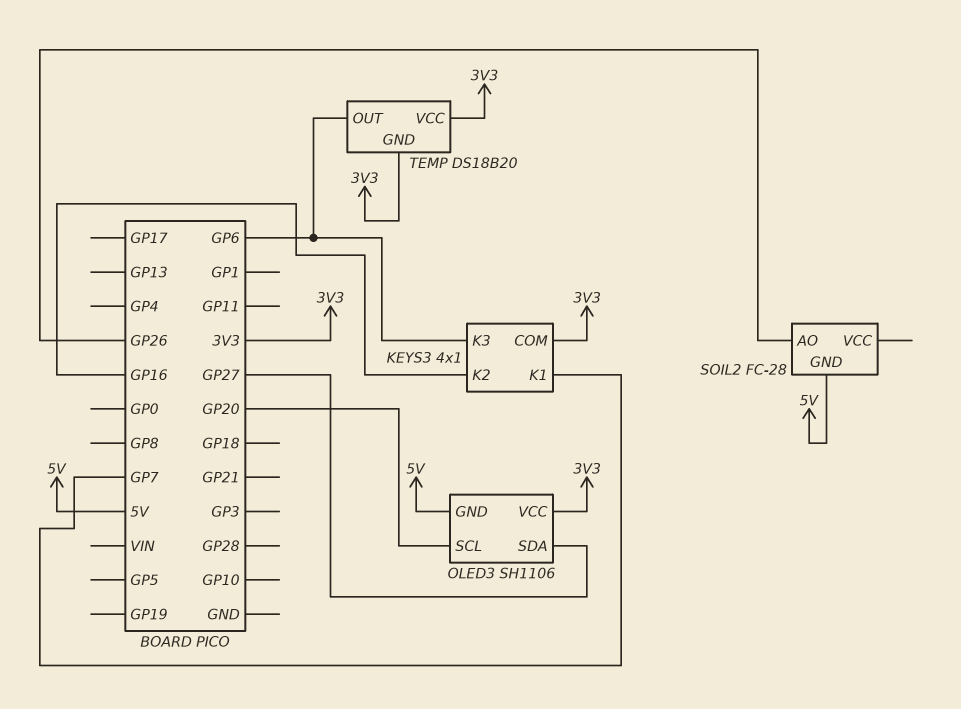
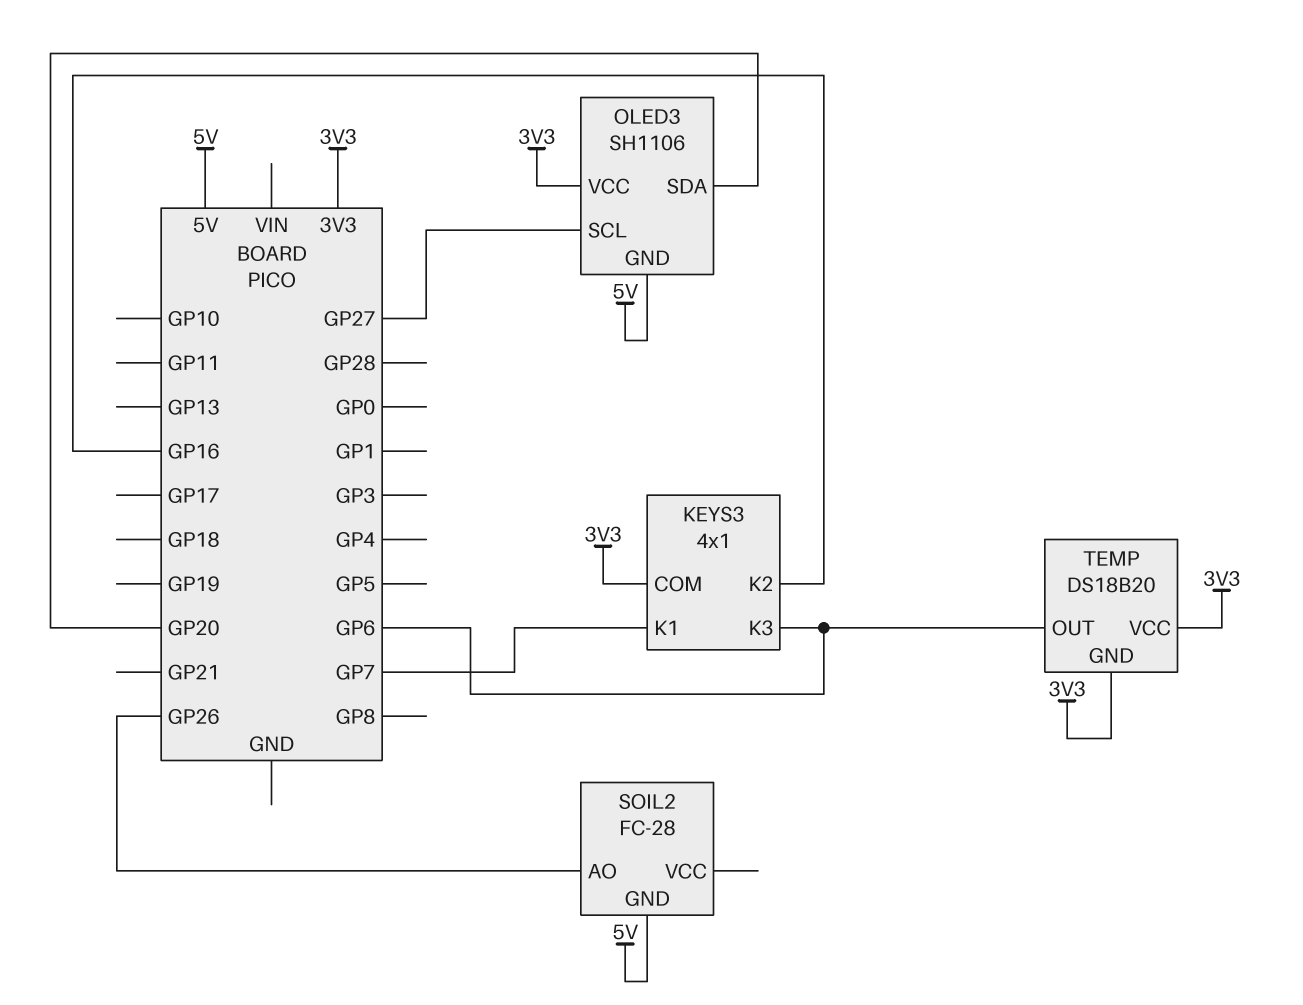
OLED3 pin SCL: GP20 -> GP27
OLED3 pin SDA: GP27 -> GP20

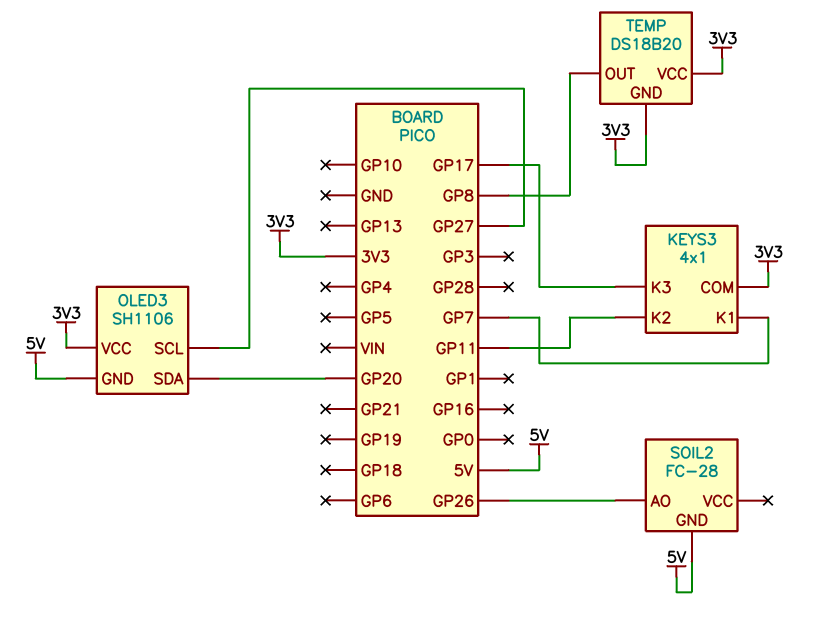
KEYS3 pin K2: GP16 -> GP11
KEYS3 pin K3: GP6 -> GP17
TEMP pin OUT: GP6 -> GP8

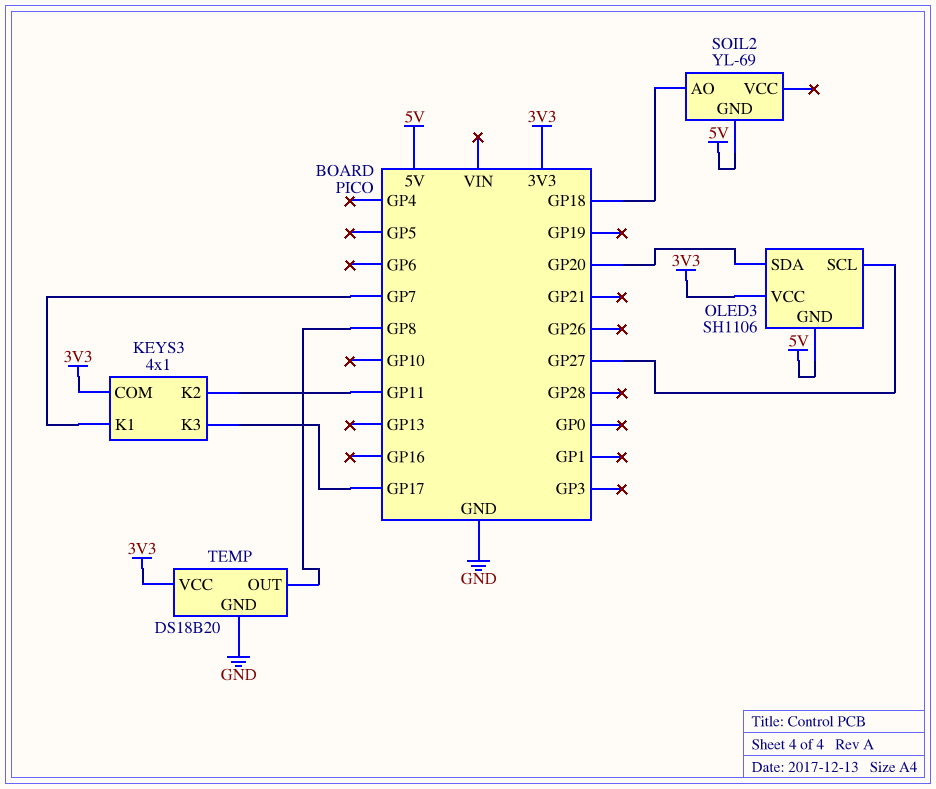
SOIL2: FC-28 -> YL-69
SOIL2 pin AO: GP26 -> GP18
TEMP pin GND: 3V3 -> GND

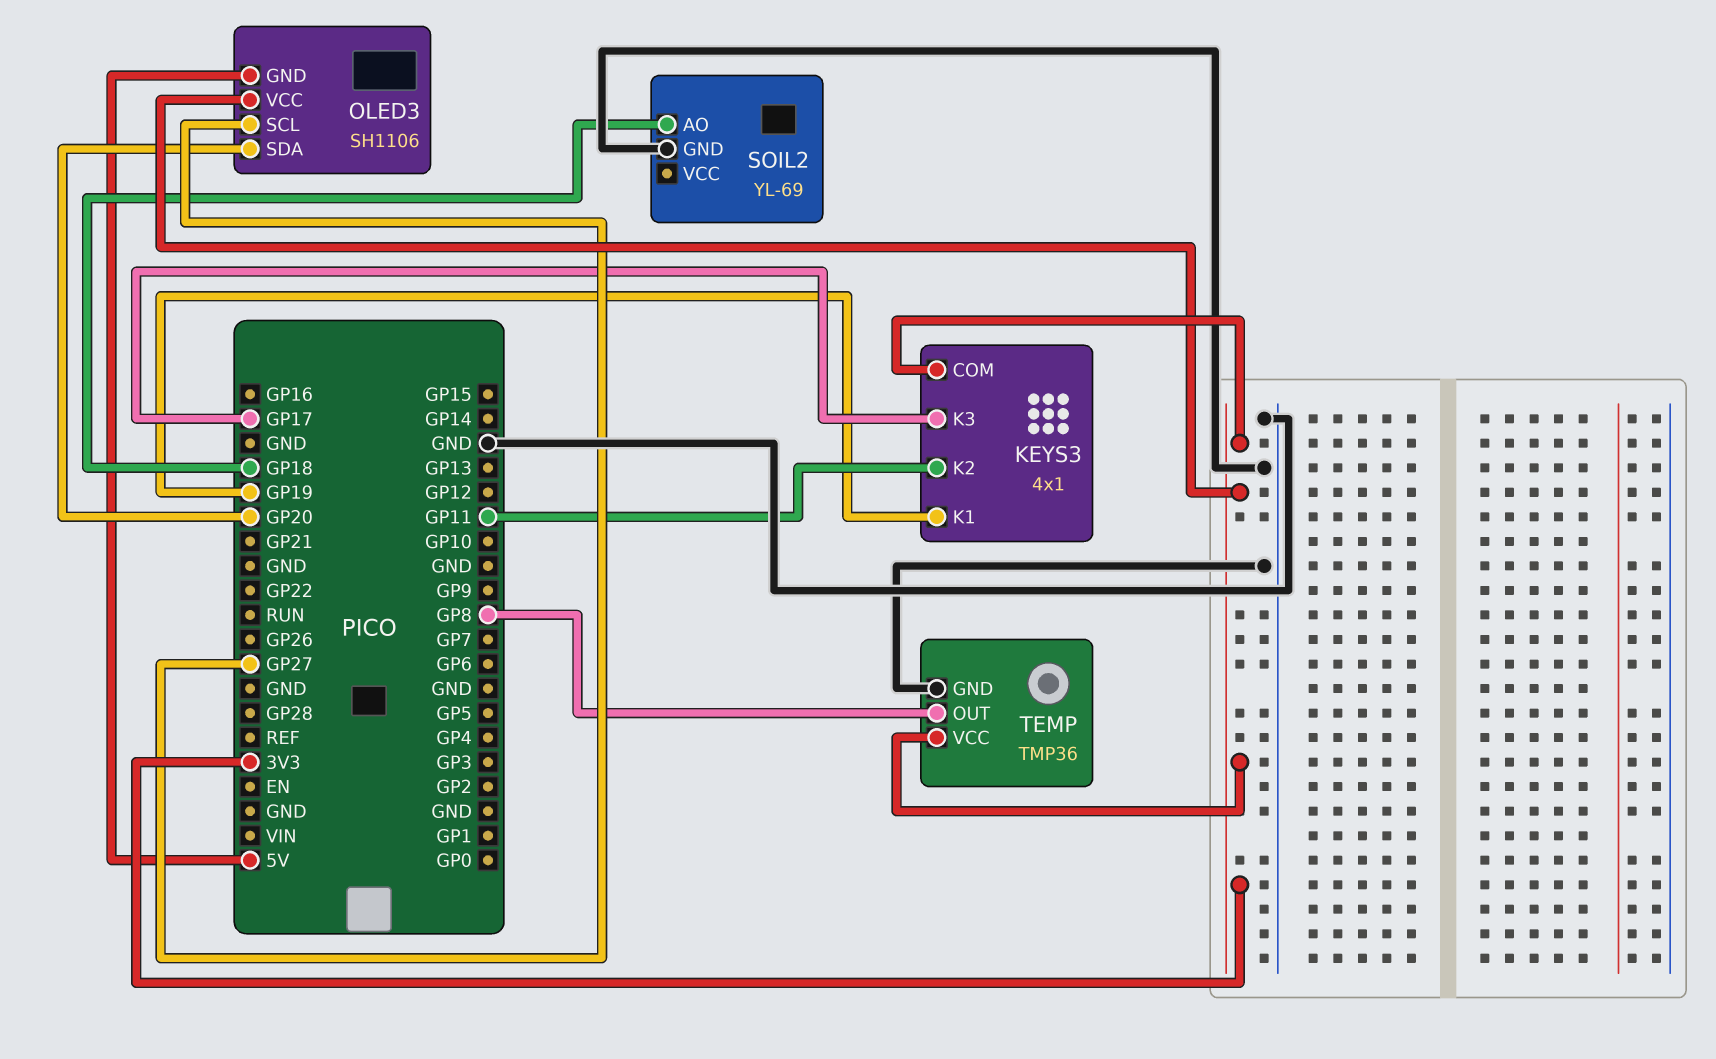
KEYS3 pin K1: GP7 -> GP19
SOIL2 pin GND: 5V -> GND
TEMP: DS18B20 -> TMP36

